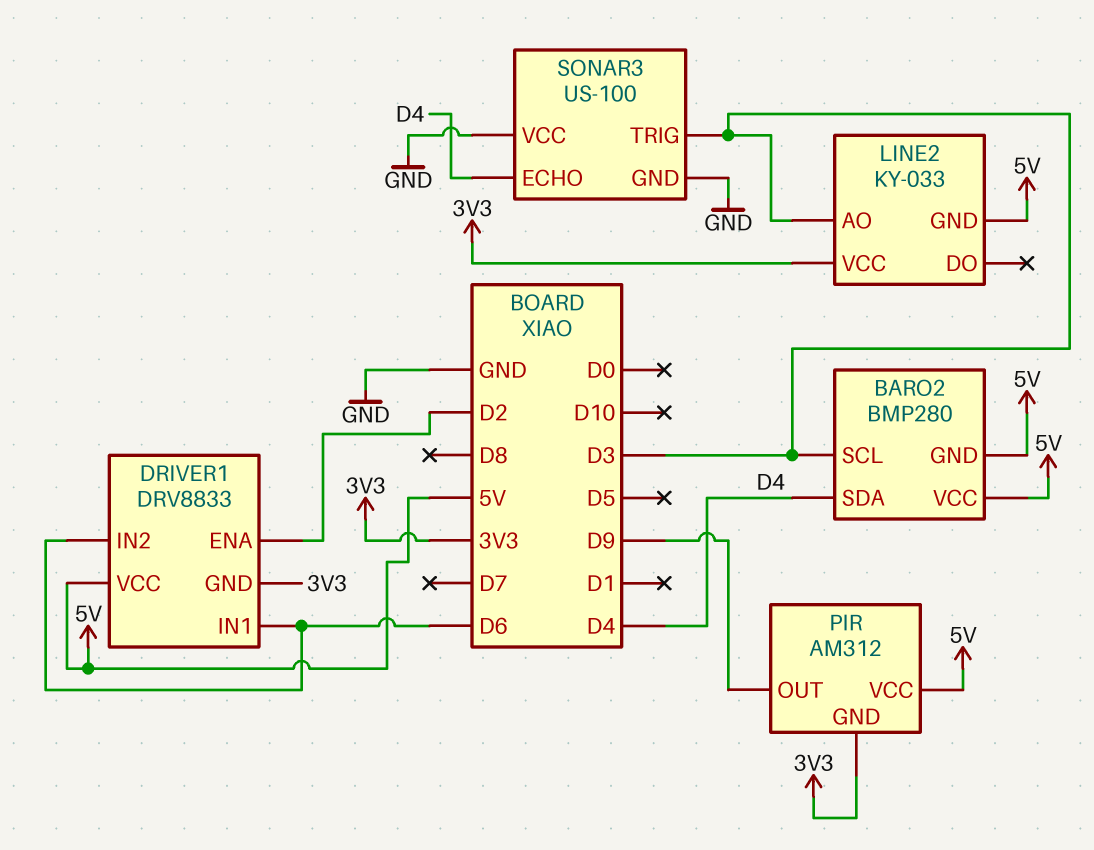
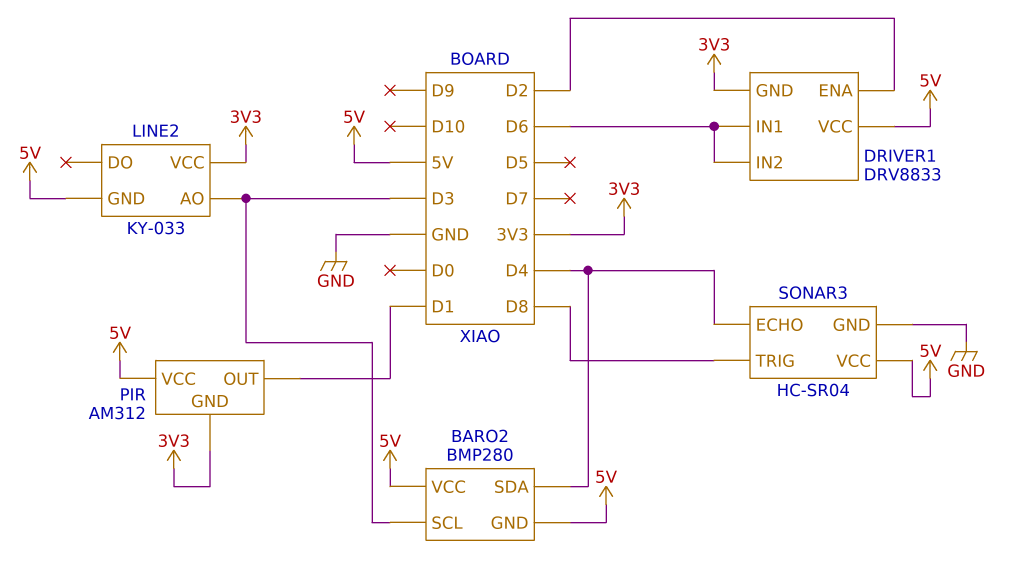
PIR pin OUT: D9 -> D1
SONAR3: US-100 -> HC-SR04
SONAR3 pin TRIG: D3 -> D8
SONAR3 pin VCC: GND -> 5V

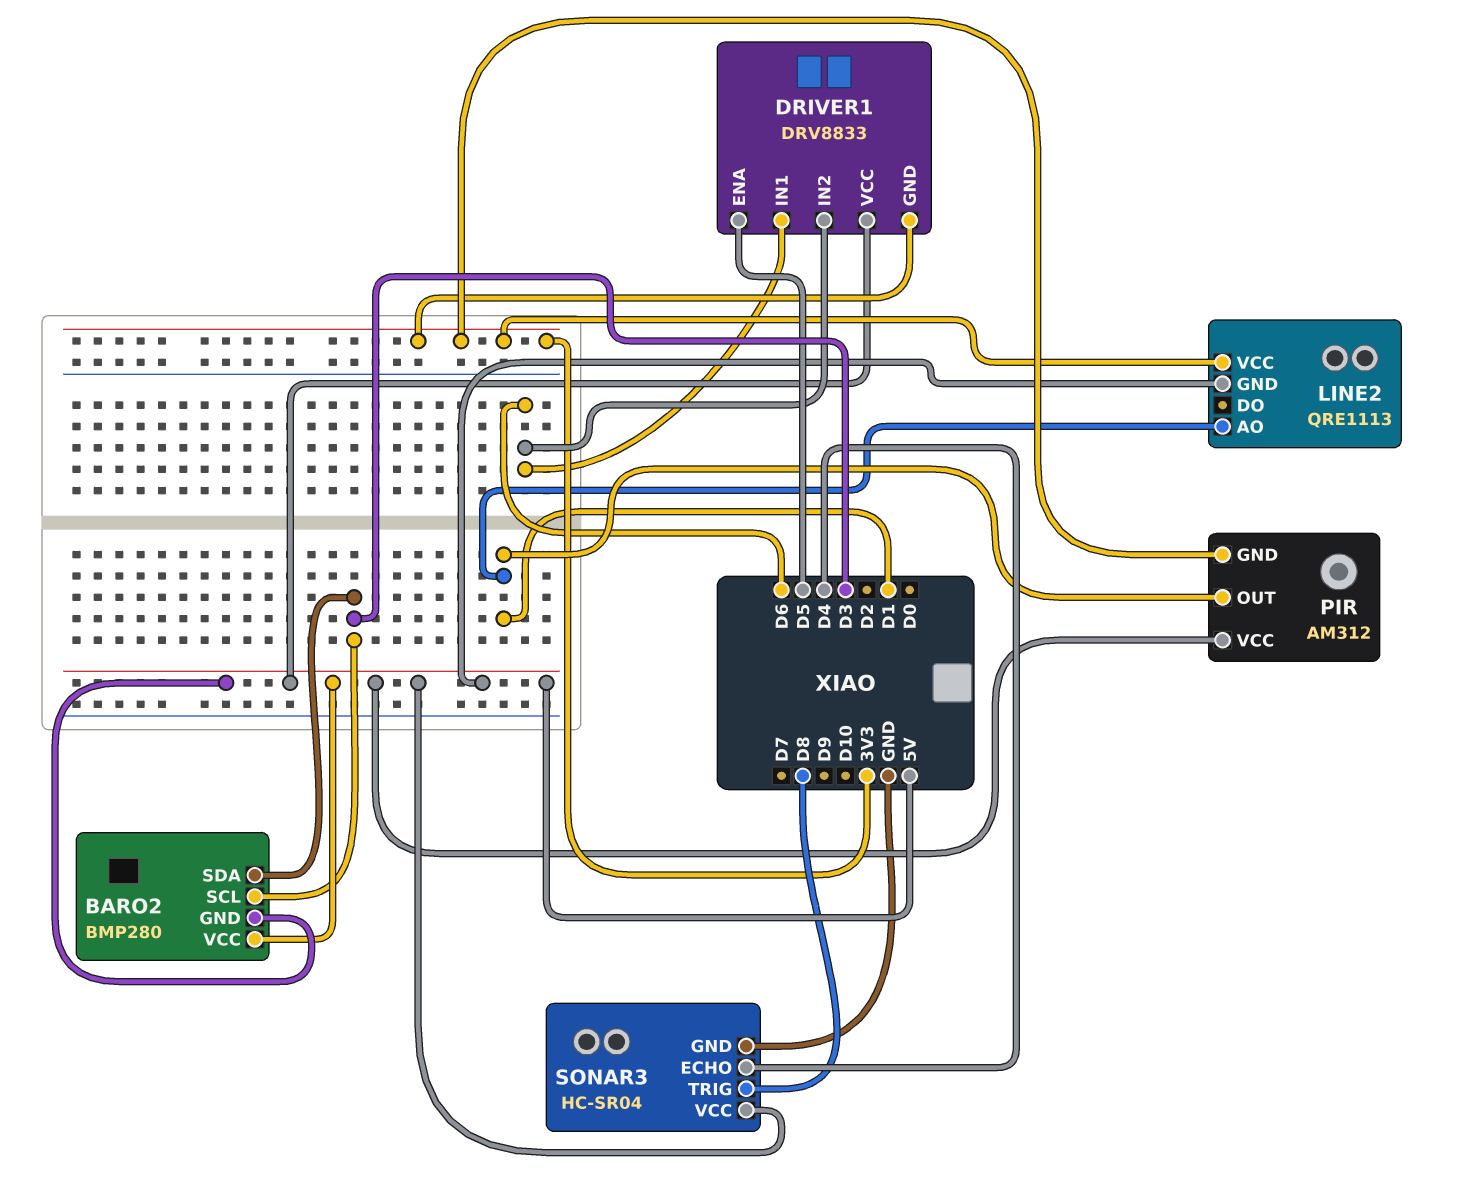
BARO2 pin SDA: D4 -> D3
DRIVER1 pin ENA: D2 -> D5
LINE2: KY-033 -> QRE1113
LINE2 pin AO: D3 -> D1

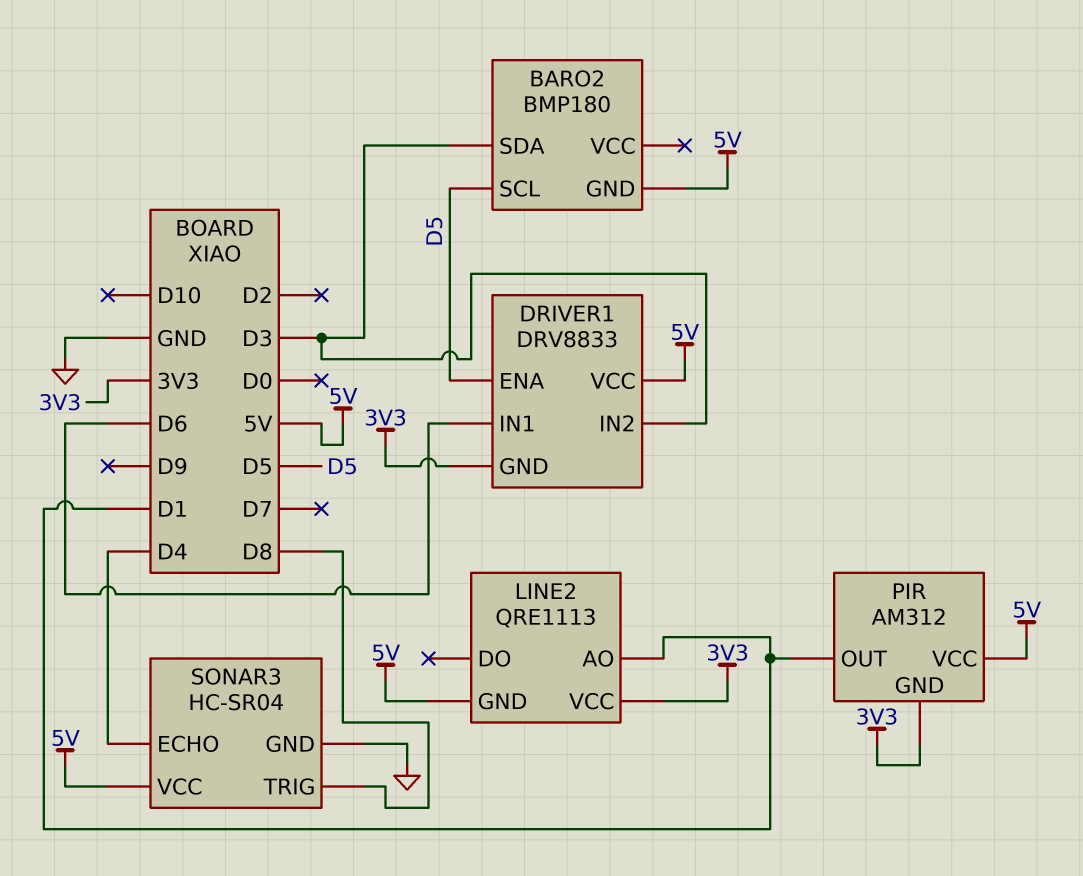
BARO2: BMP280 -> BMP180
BARO2 pin SCL: D3 -> D5
BARO2 pin VCC: 5V -> none
DRIVER1 pin IN2: D6 -> D3

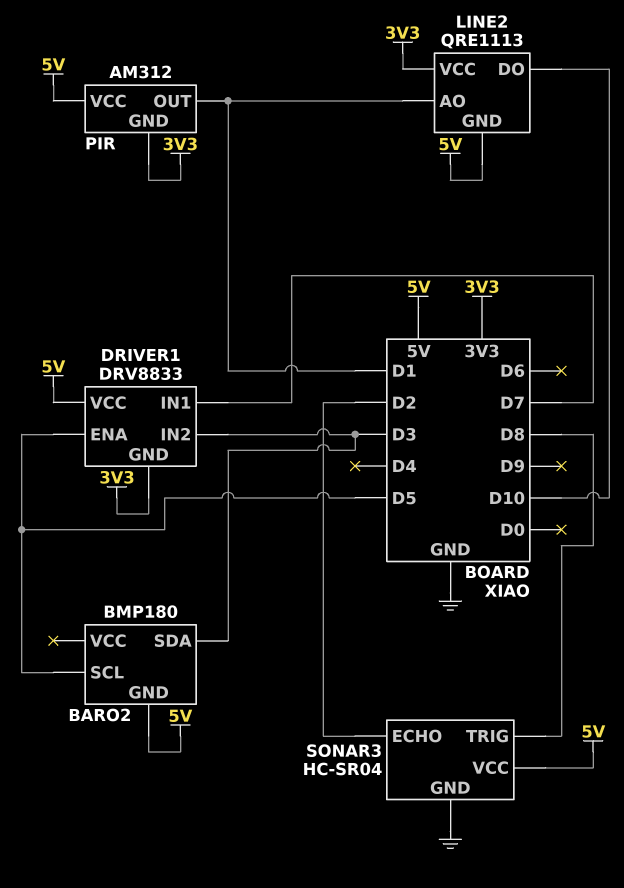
DRIVER1 pin IN1: D6 -> D7
LINE2 pin DO: none -> D10
SONAR3 pin ECHO: D4 -> D2

